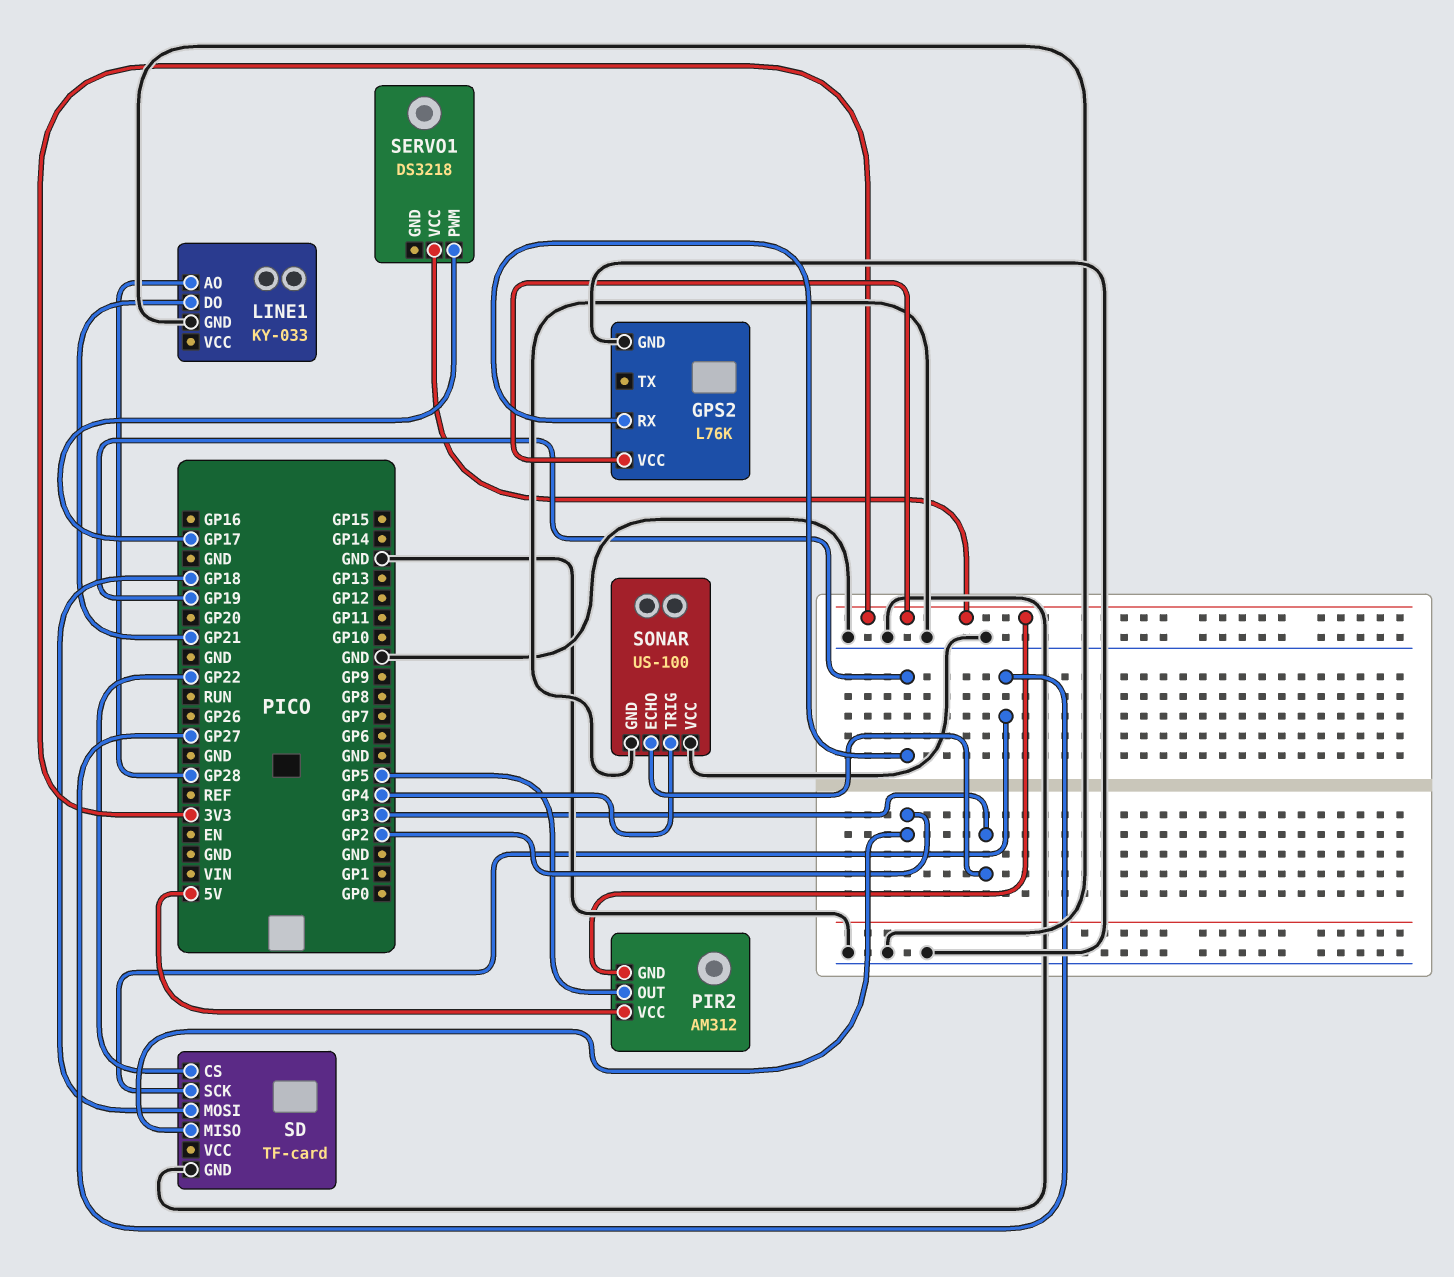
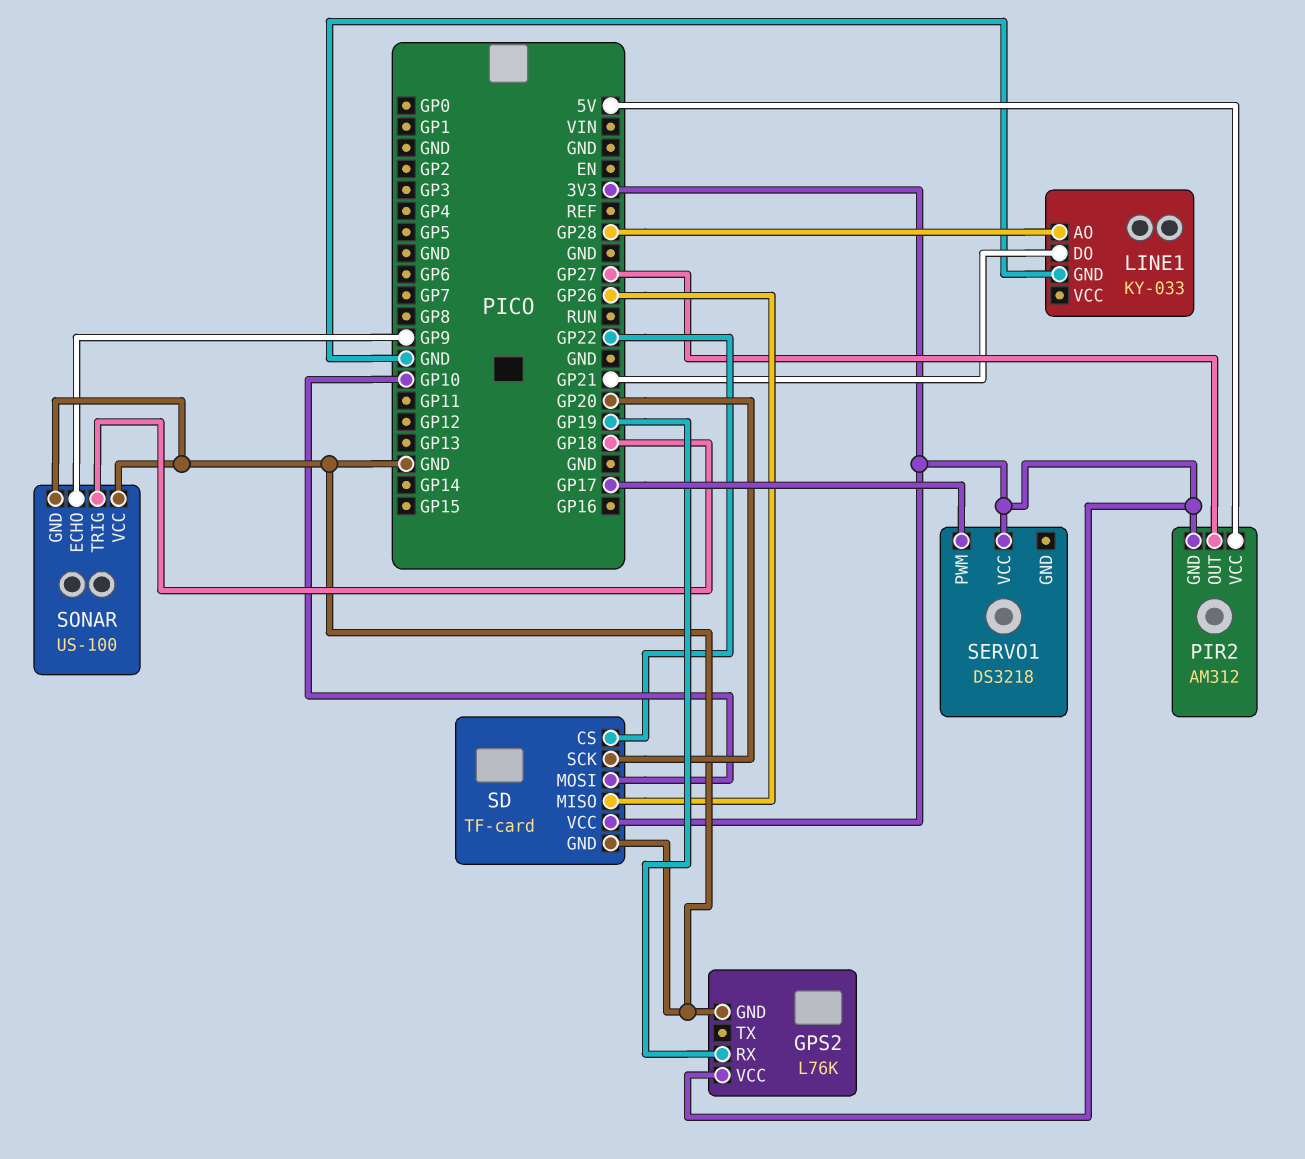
PIR2 pin OUT: GP5 -> GP27
SD pin MISO: GP2 -> GP26
SD pin MOSI: GP18 -> GP10
SD pin SCK: GP27 -> GP20
SD pin VCC: none -> 3V3
SONAR pin ECHO: GP3 -> GP9
SONAR pin TRIG: GP4 -> GP18

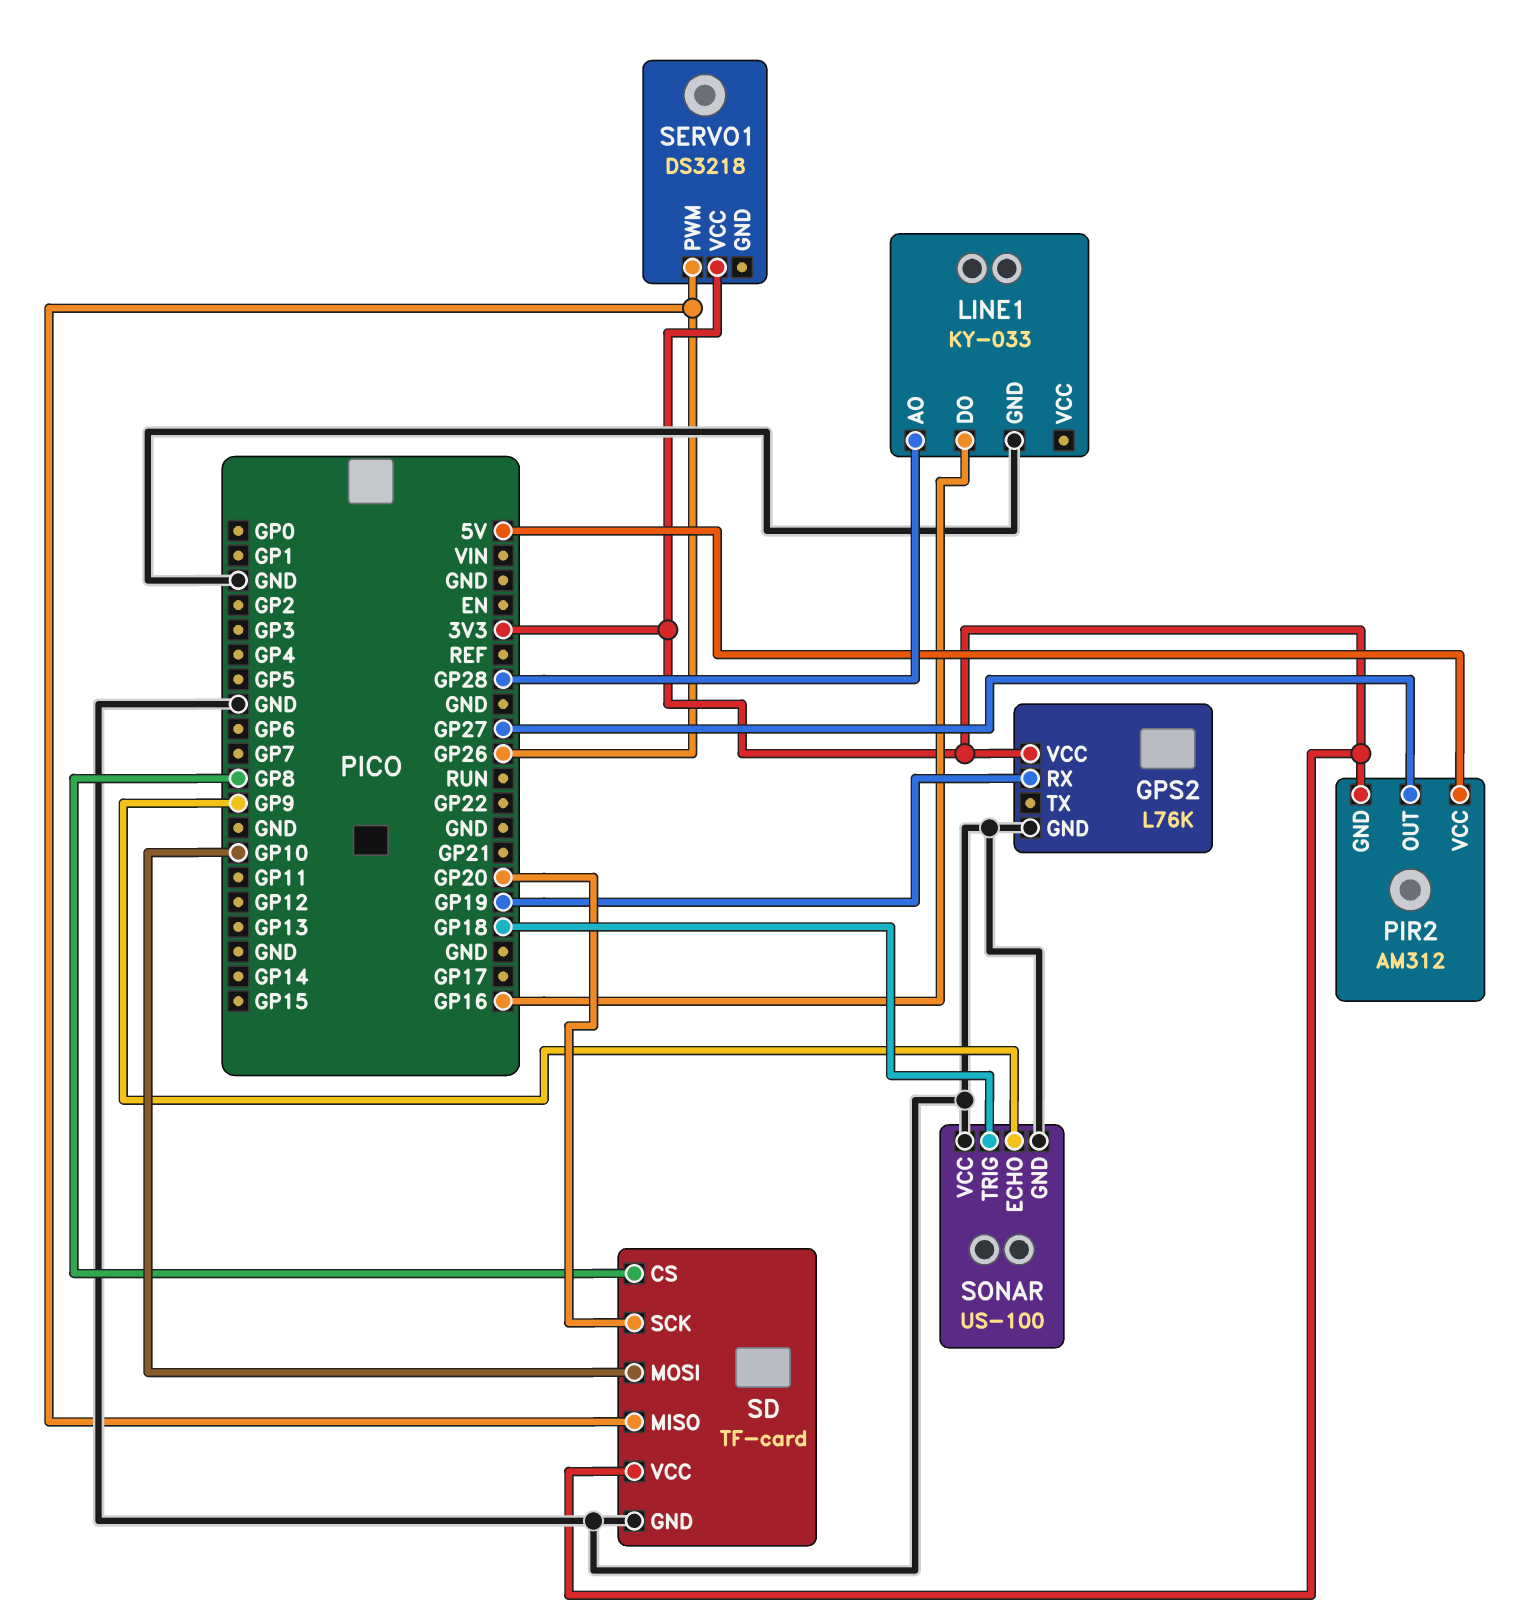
LINE1 pin DO: GP21 -> GP16
SD pin CS: GP22 -> GP8
SERVO1 pin PWM: GP17 -> GP26

